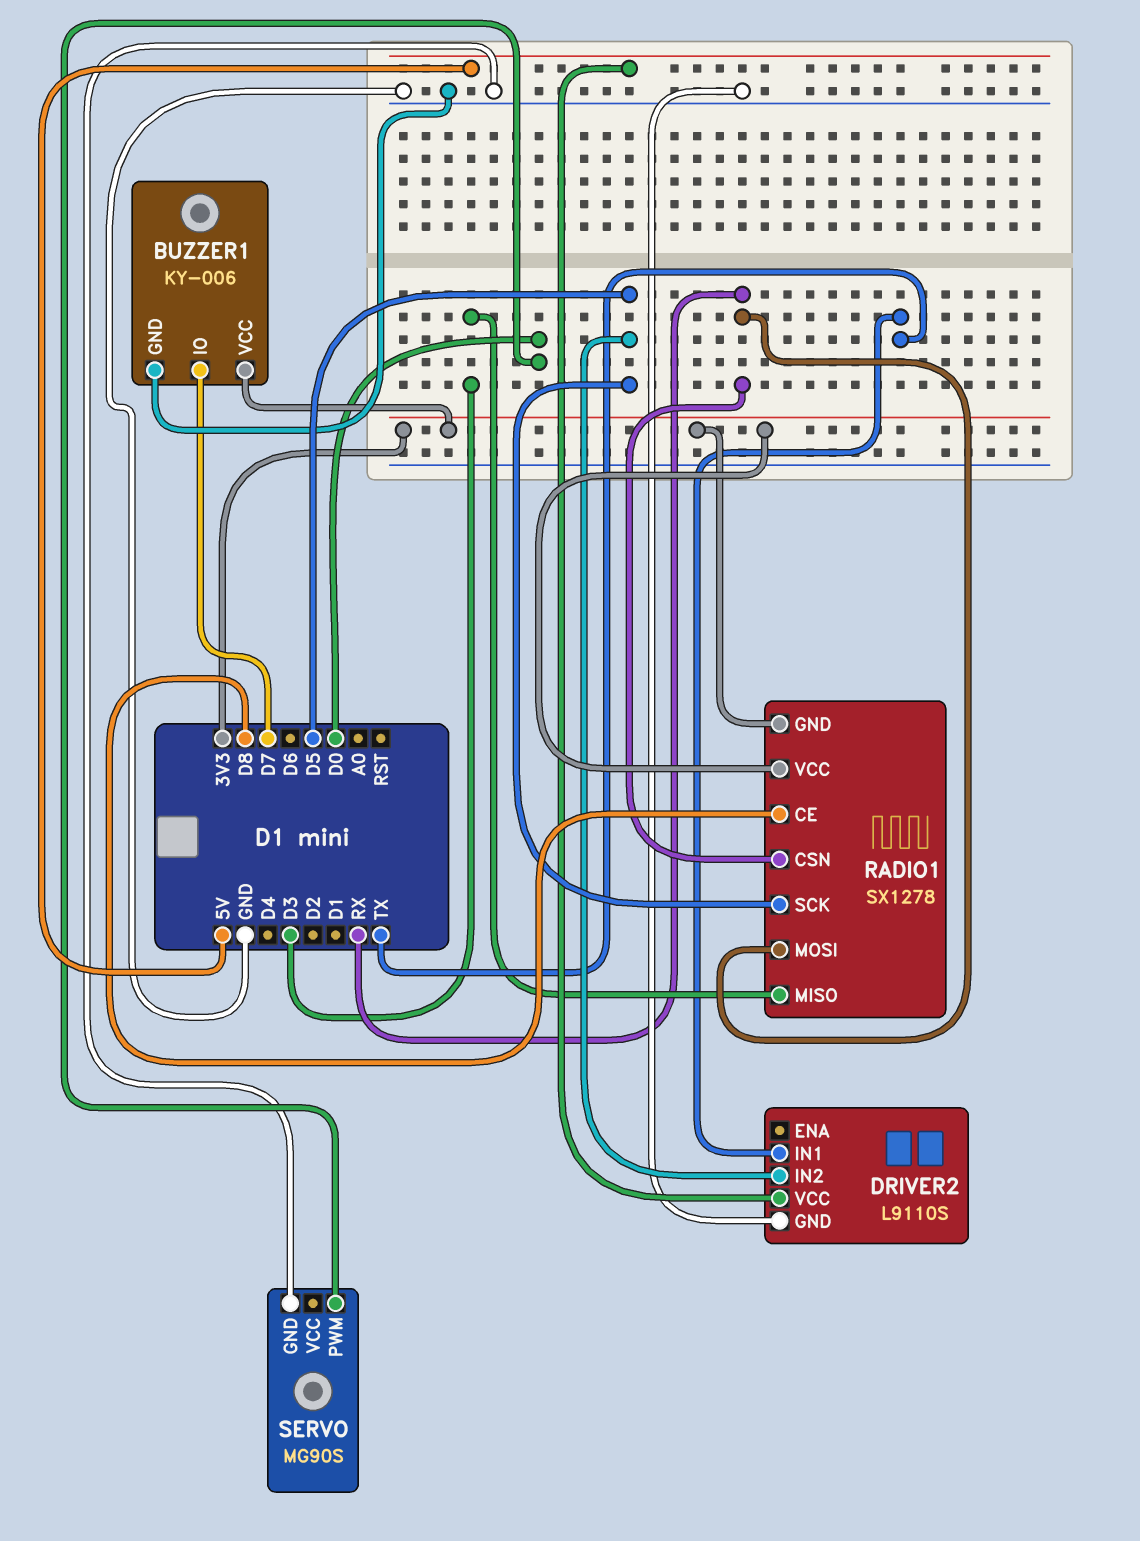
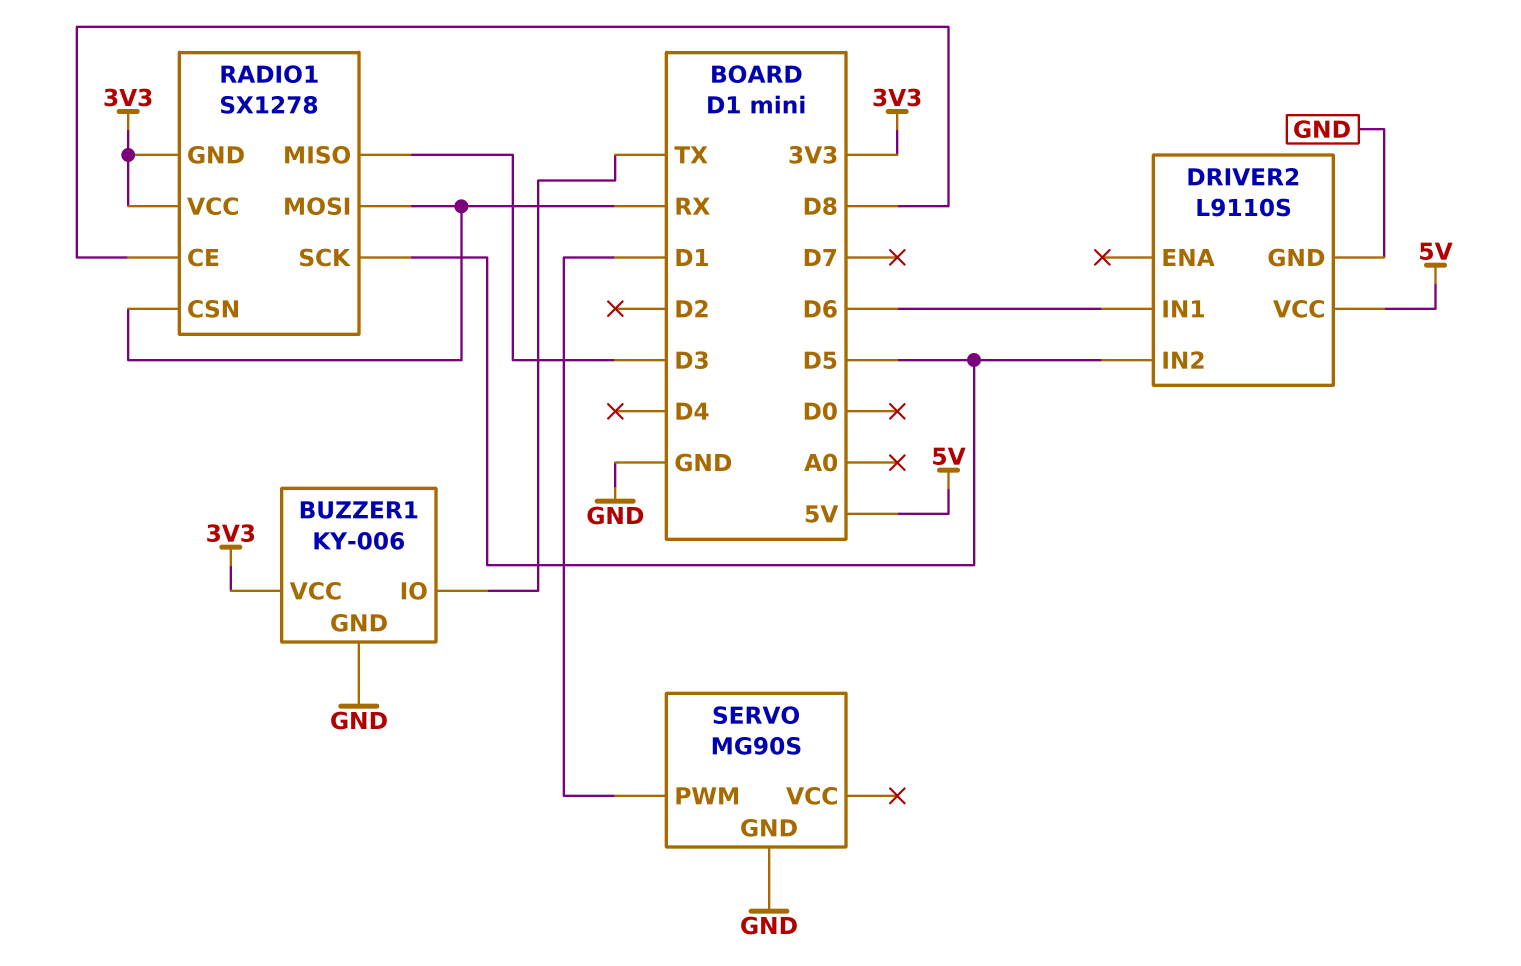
BUZZER1 pin IO: D7 -> TX
DRIVER2 pin IN1: TX -> D6
SERVO pin PWM: D0 -> D1

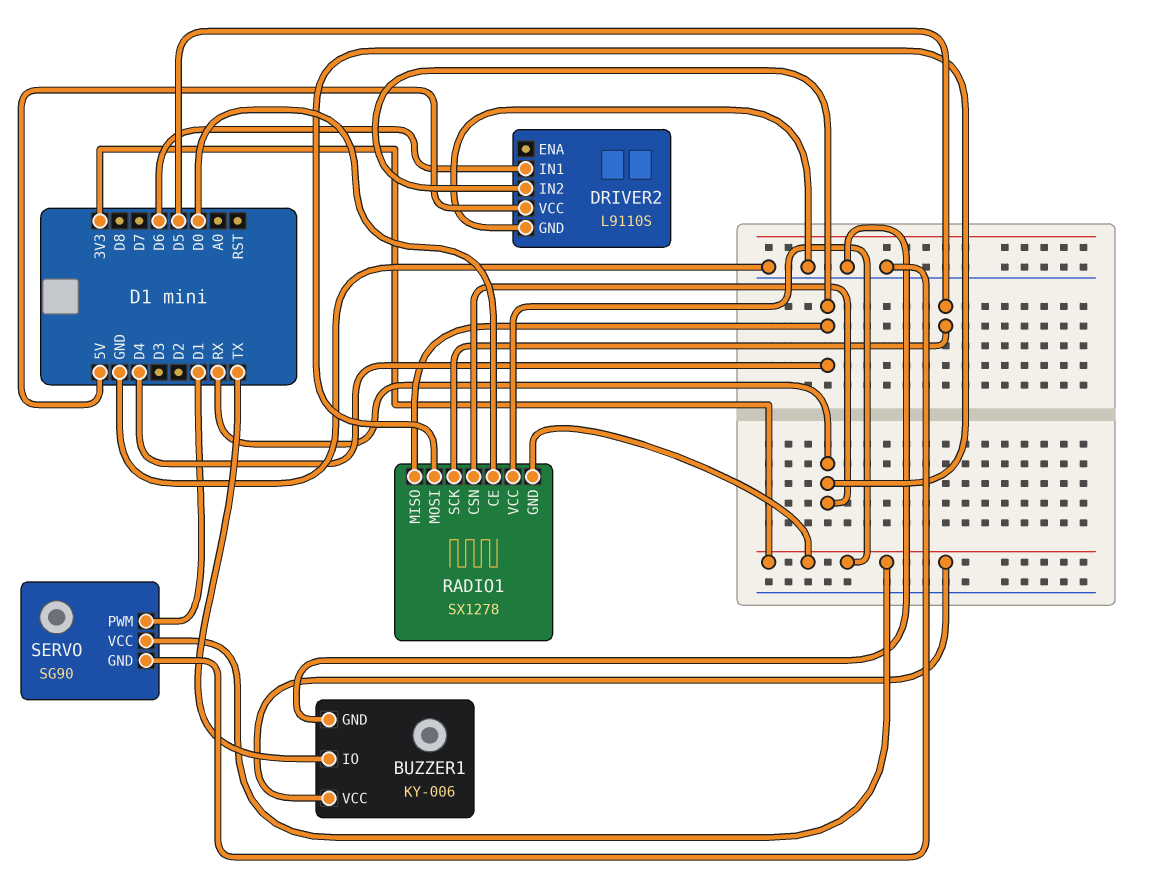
DRIVER2 pin IN2: D5 -> D4
RADIO1 pin CE: D8 -> D0
RADIO1 pin MISO: D3 -> D4
SERVO: MG90S -> SG90
SERVO pin VCC: none -> 3V3

